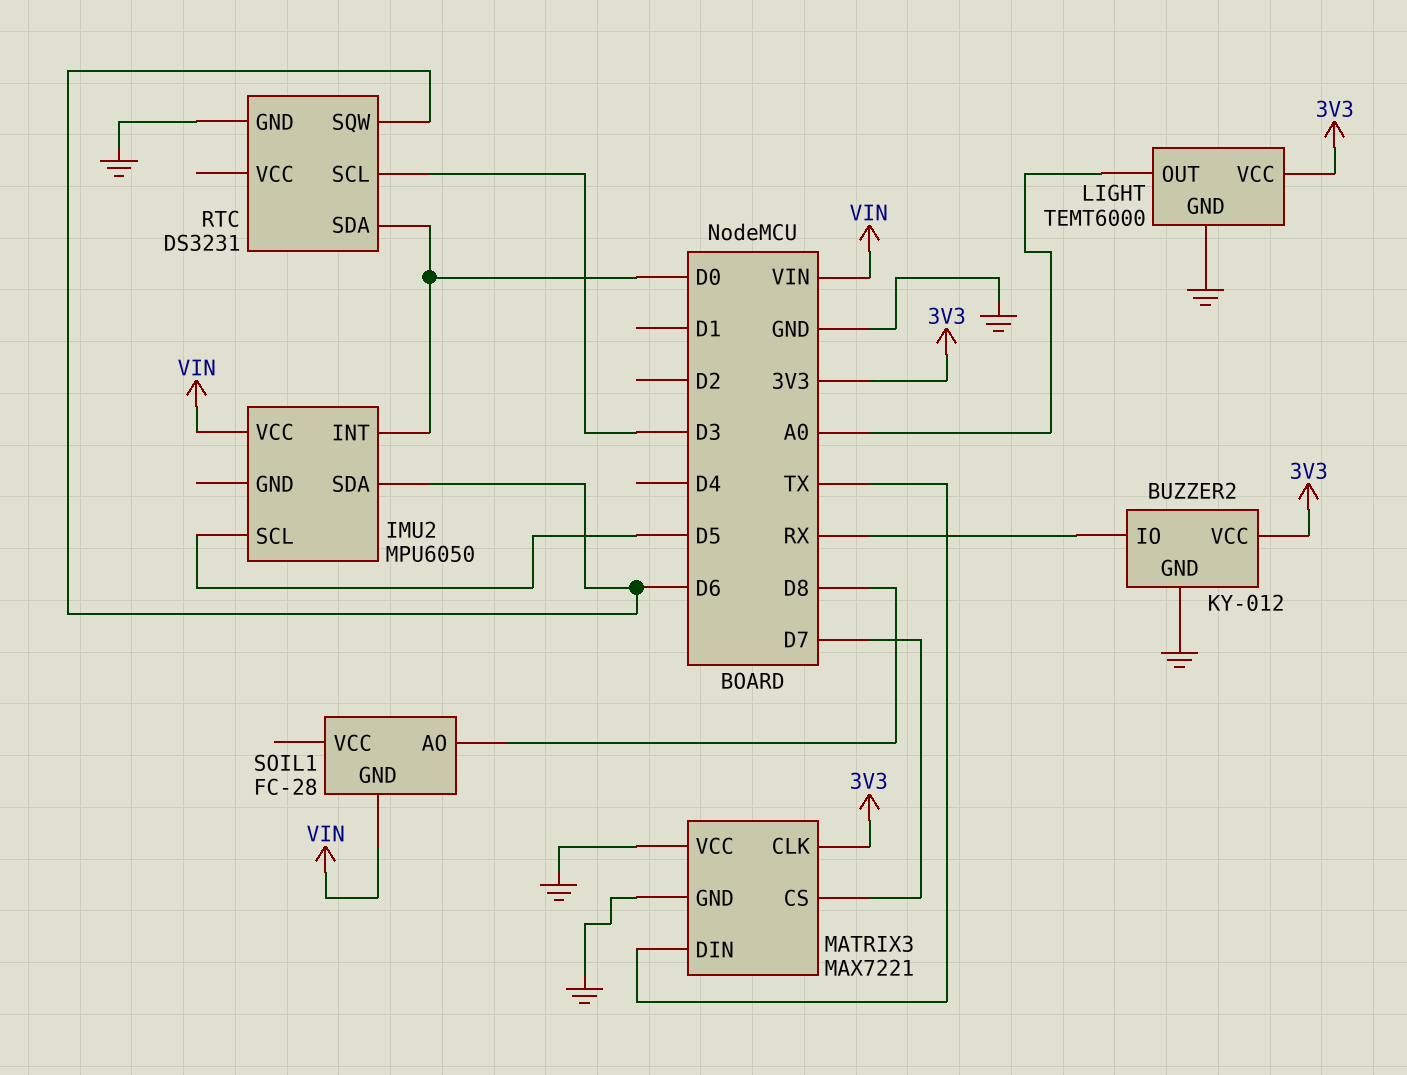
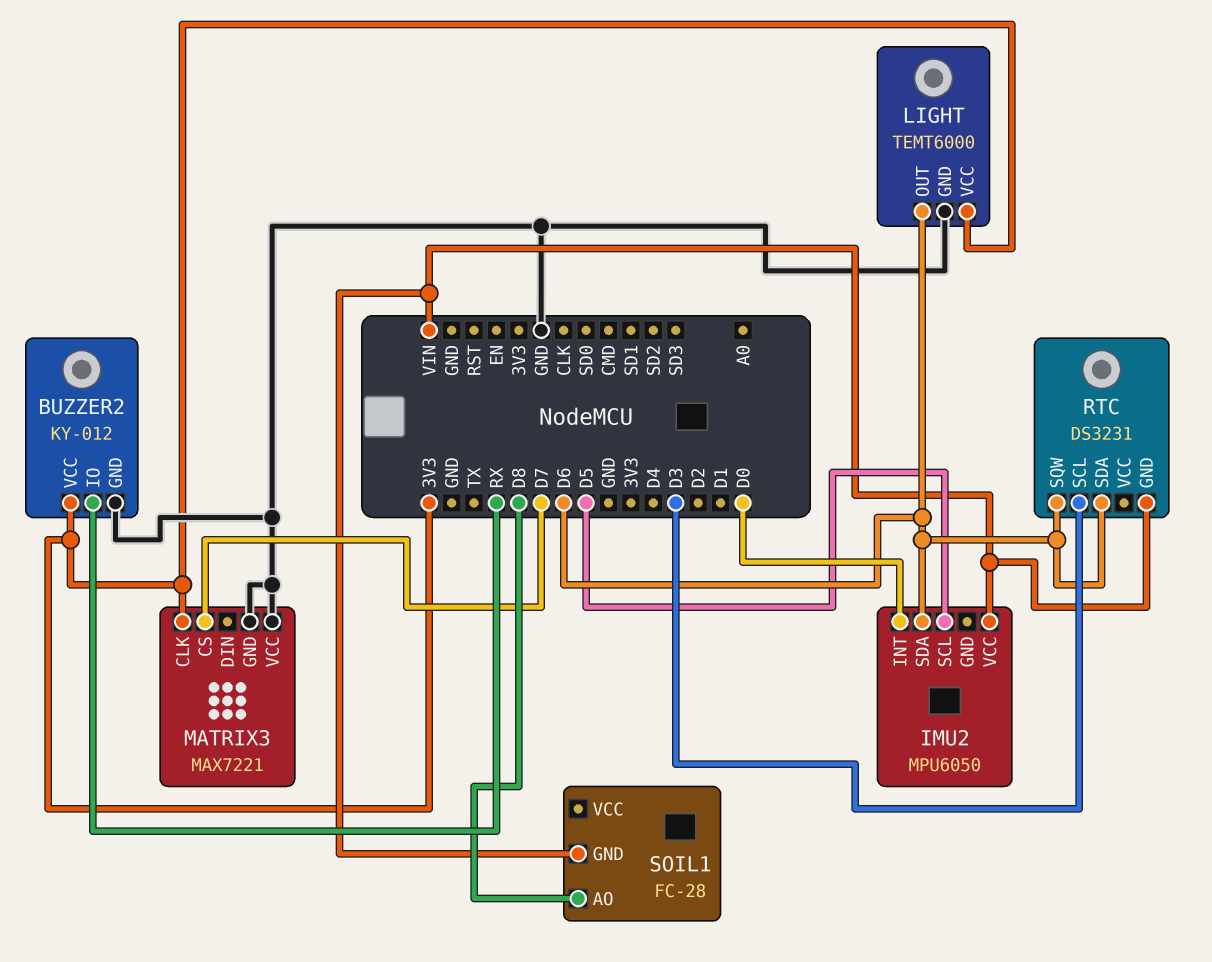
LIGHT pin OUT: A0 -> D6
MATRIX3 pin DIN: TX -> none
RTC pin GND: GND -> VIN
RTC pin SDA: D0 -> D6

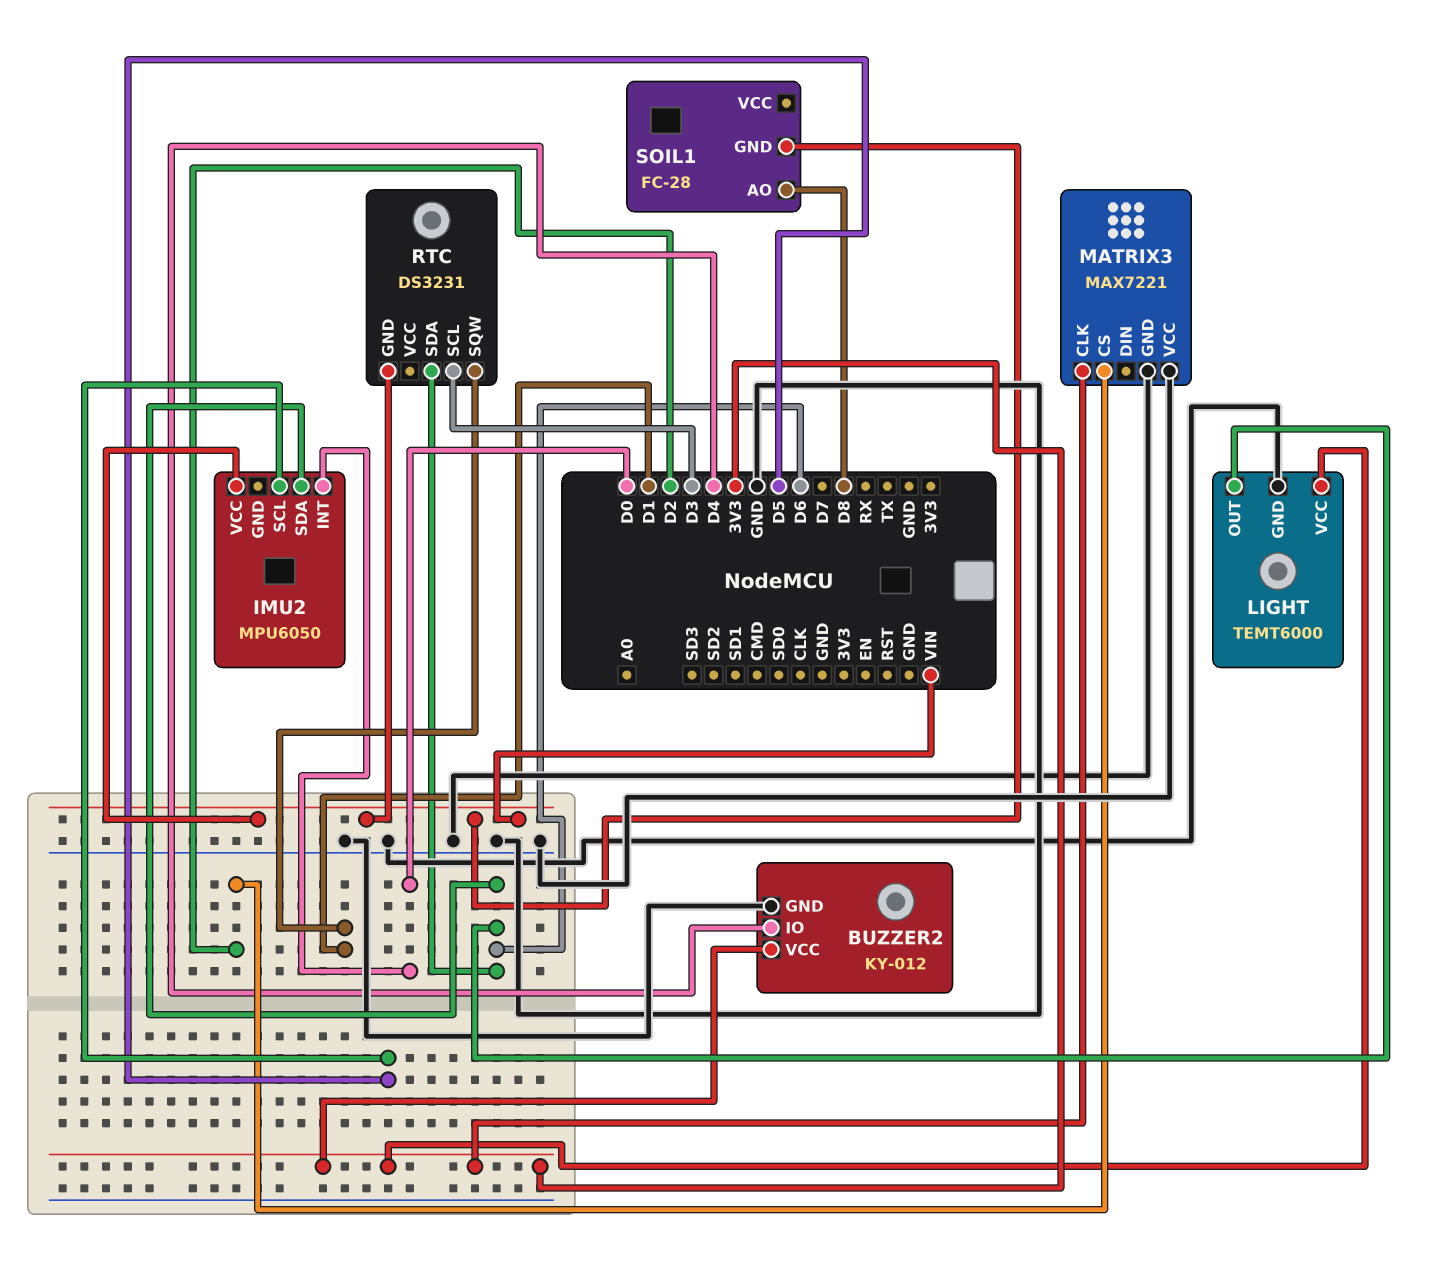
BUZZER2 pin IO: RX -> D4
MATRIX3 pin CS: D7 -> D2
RTC pin SQW: D6 -> D1

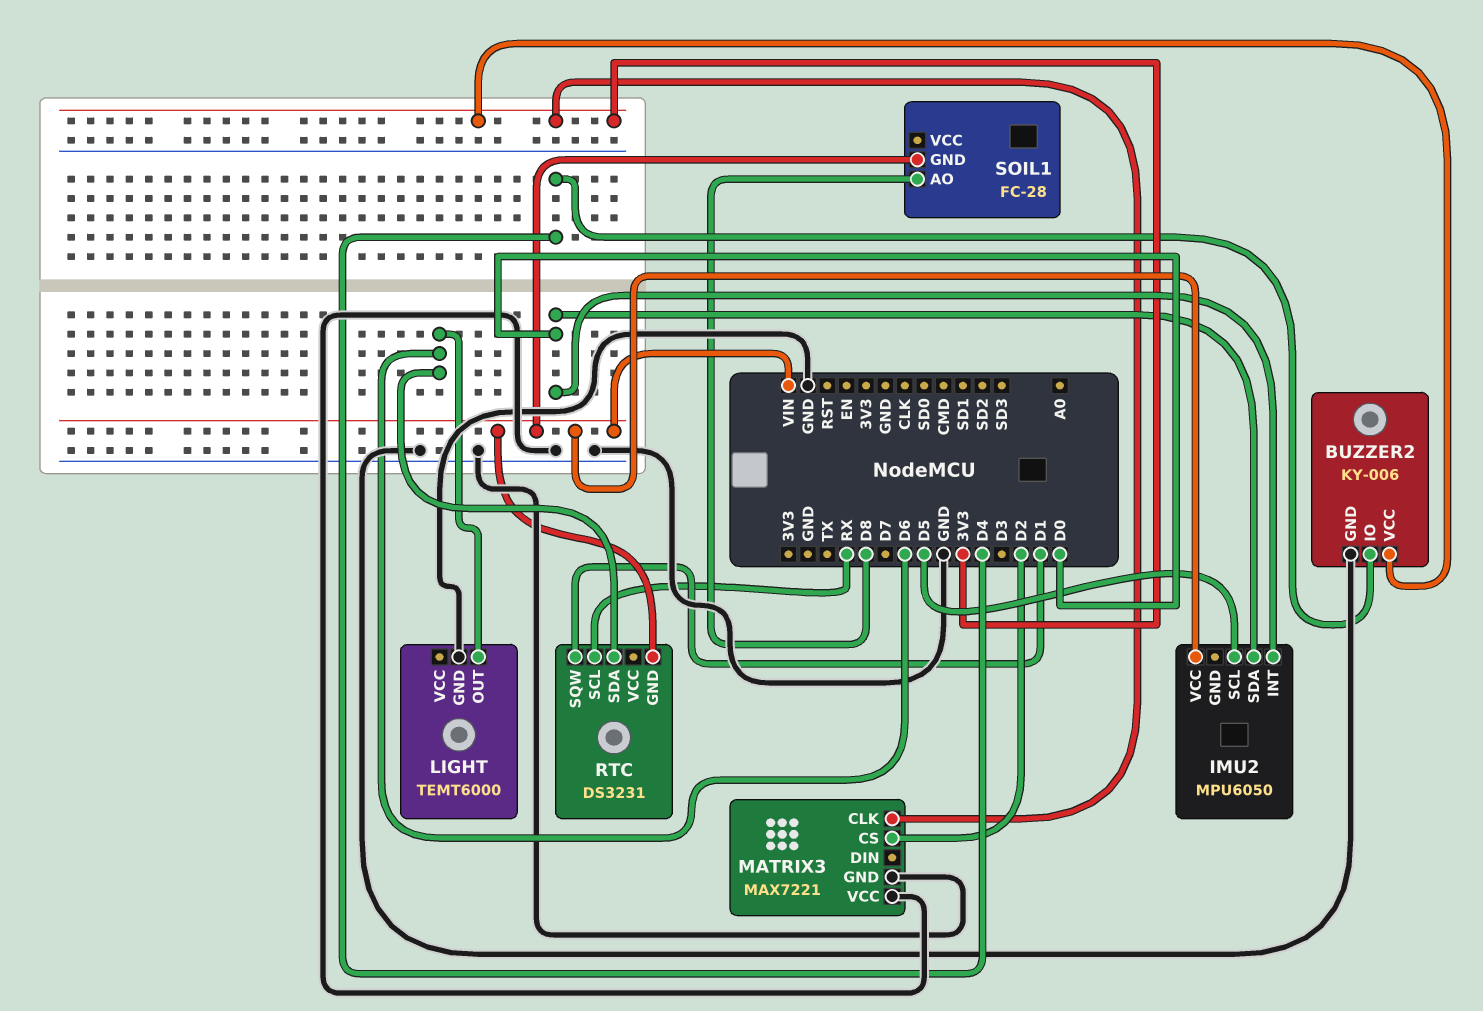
BUZZER2: KY-012 -> KY-006
IMU2 pin SDA: D6 -> D0
LIGHT pin VCC: 3V3 -> none
RTC pin SCL: D3 -> RX

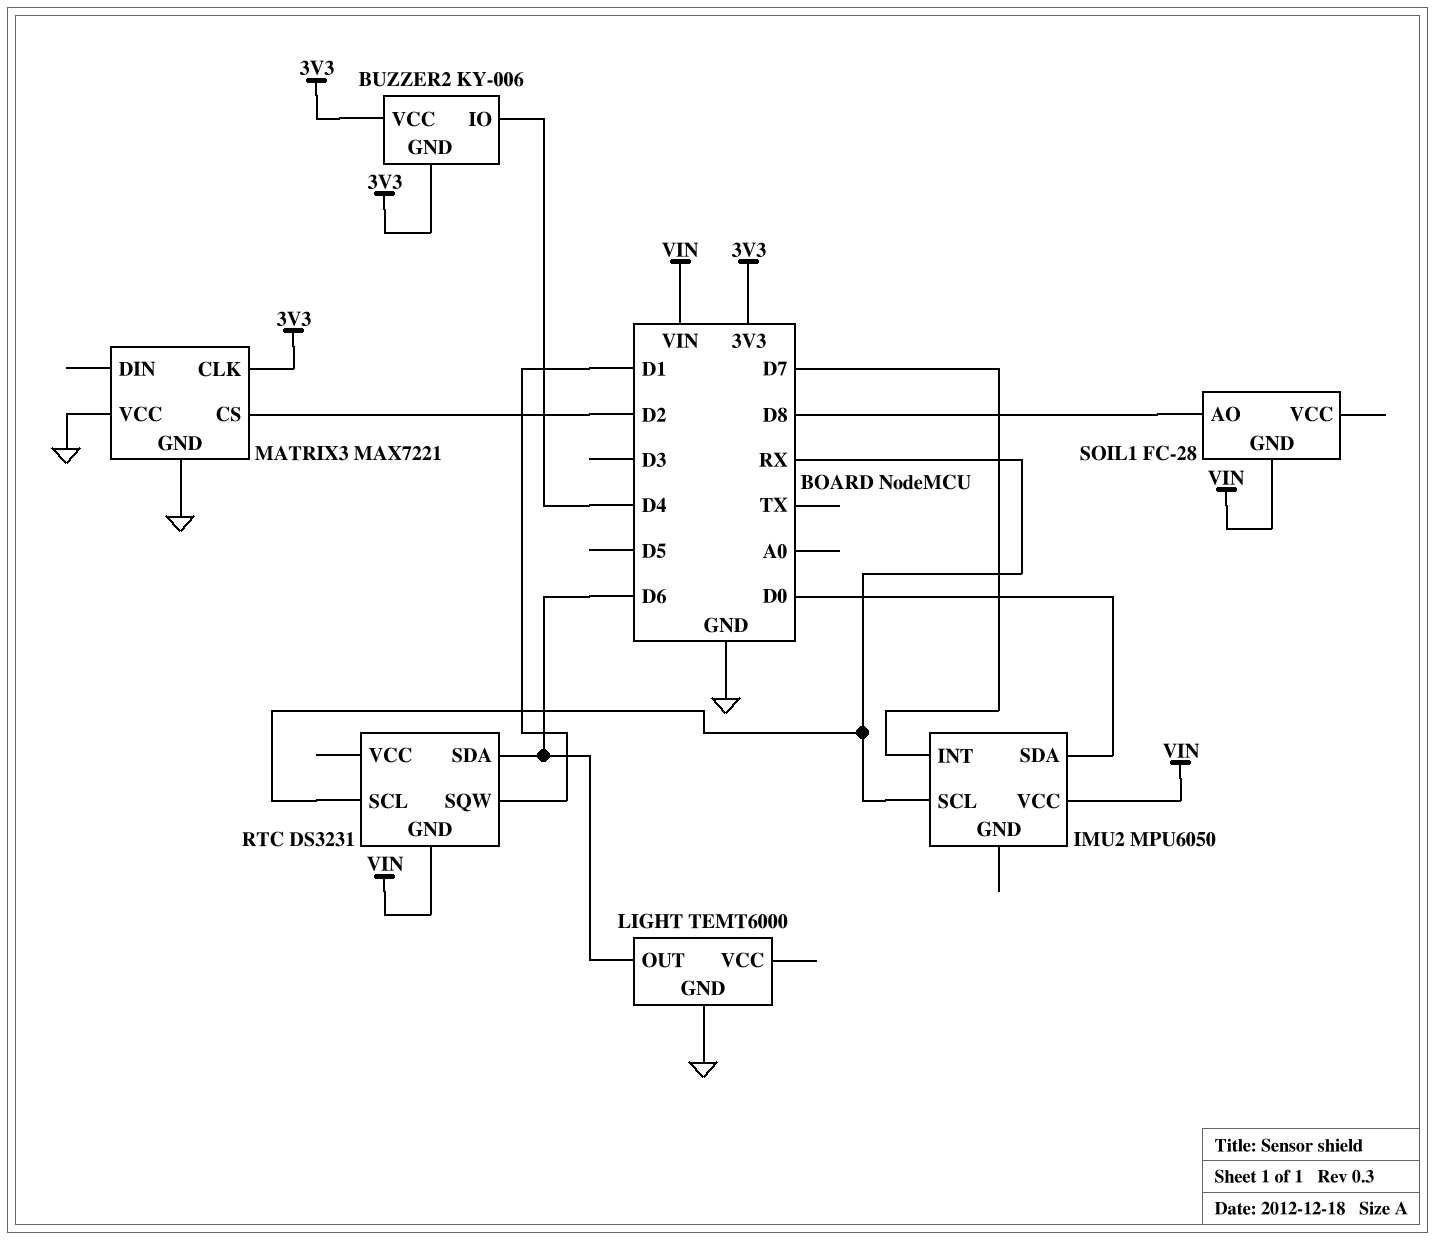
BUZZER2 pin GND: GND -> 3V3
IMU2 pin INT: D0 -> D7
IMU2 pin SCL: D5 -> RX

